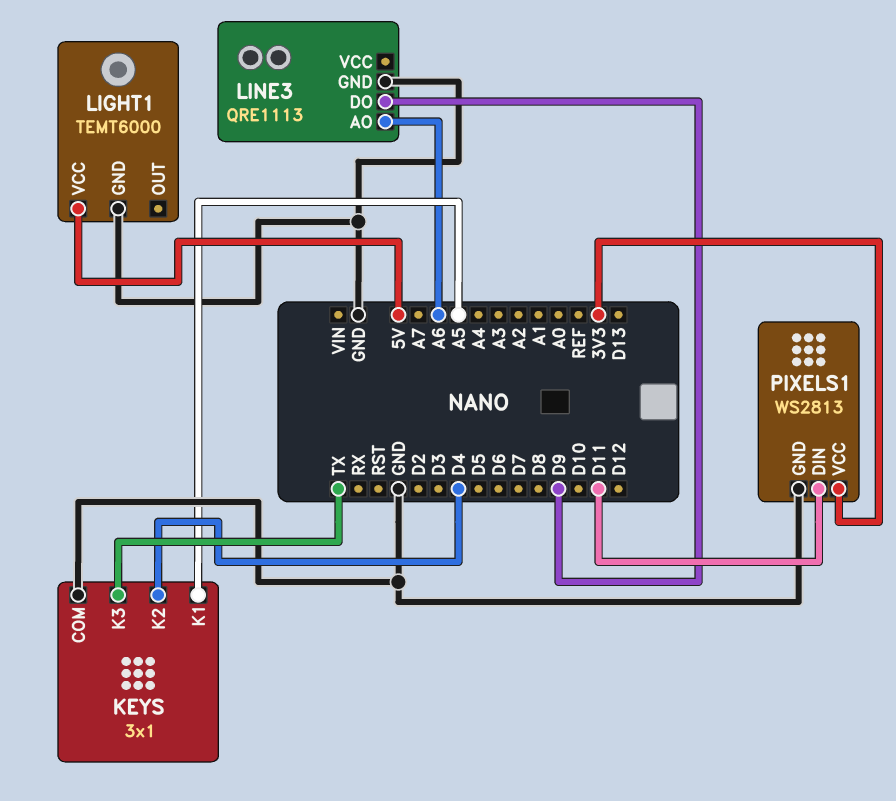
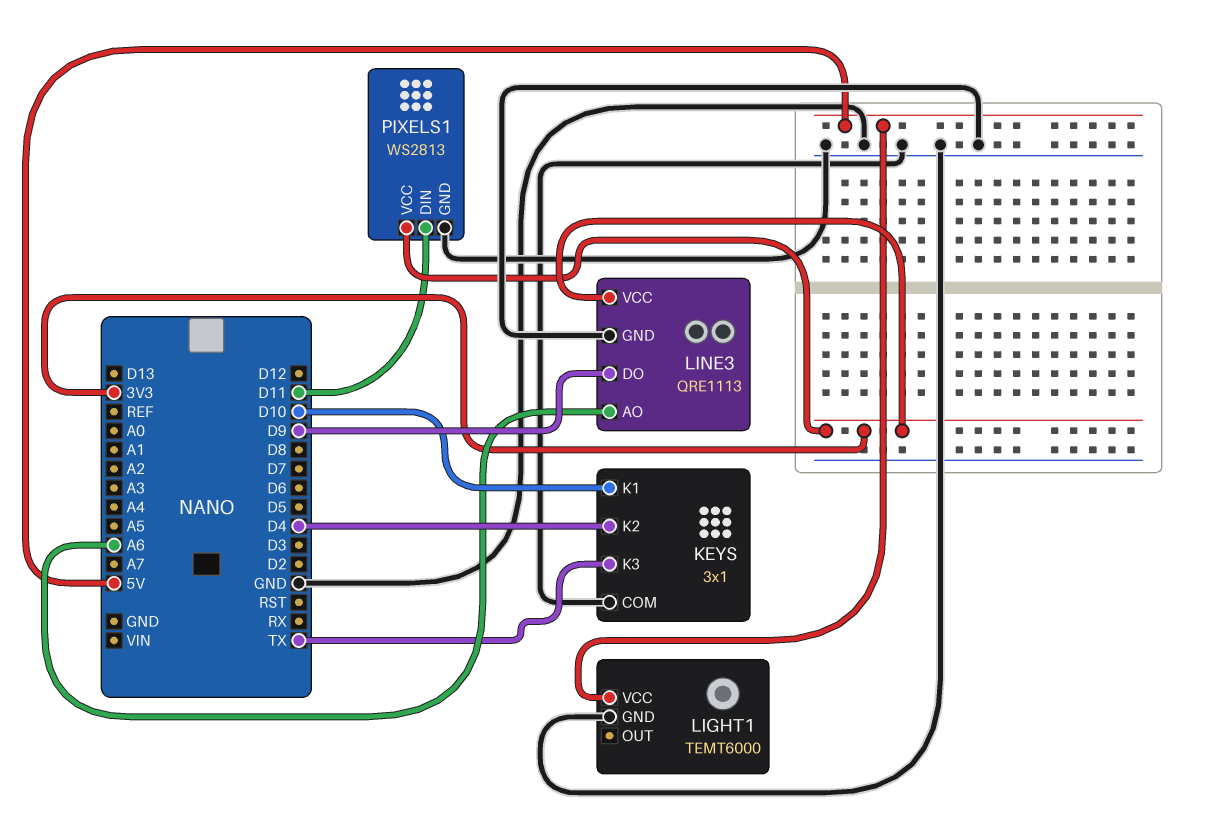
KEYS pin K1: A5 -> D10
LINE3 pin VCC: none -> 3V3

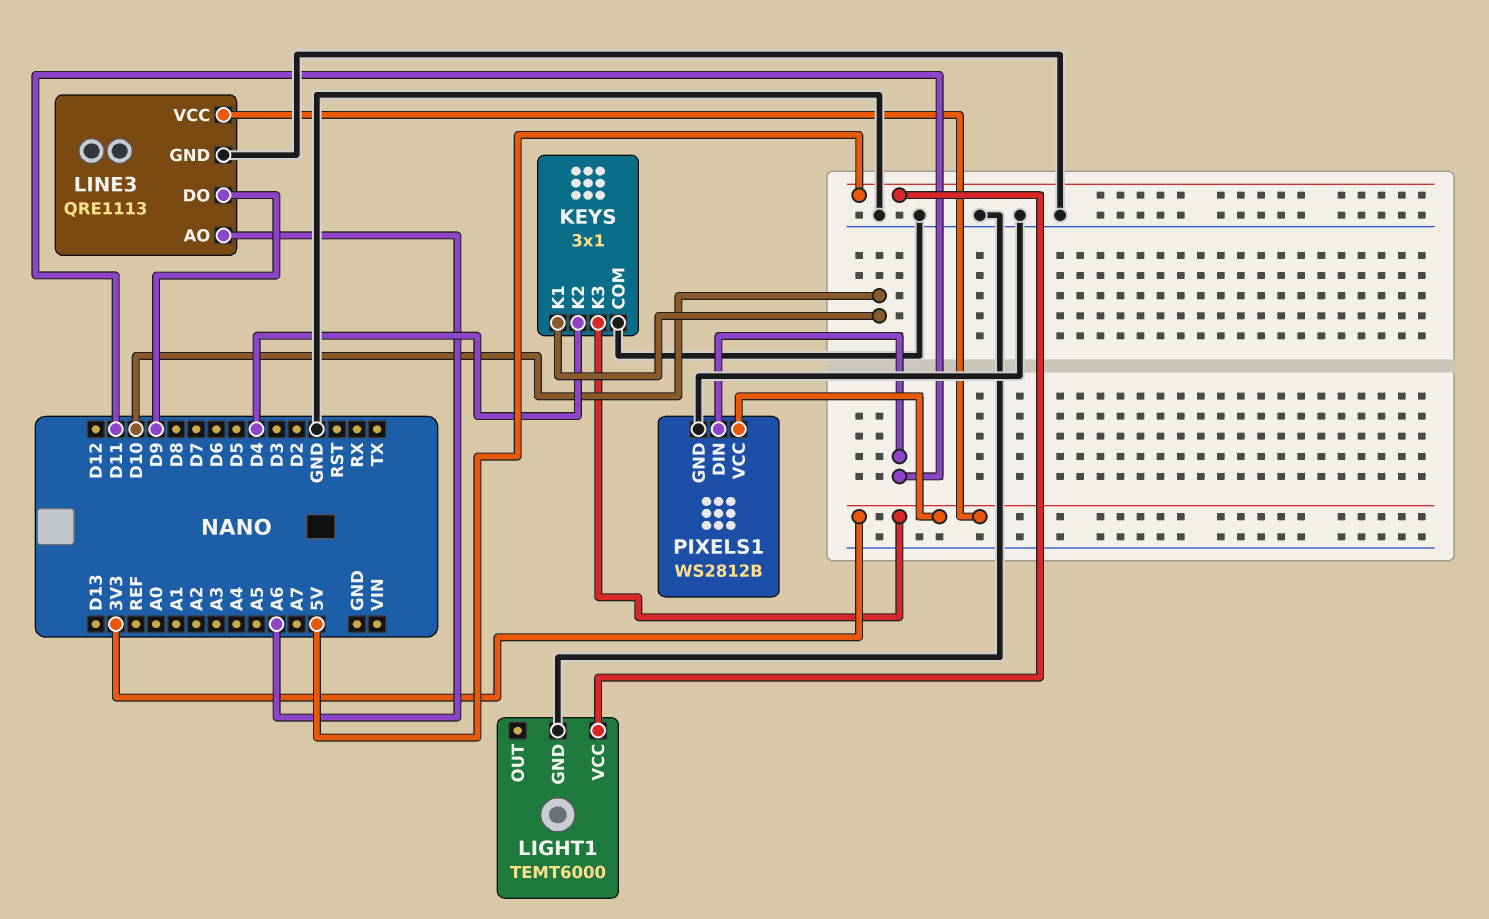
KEYS pin K3: TX -> 3V3
PIXELS1: WS2813 -> WS2812B

